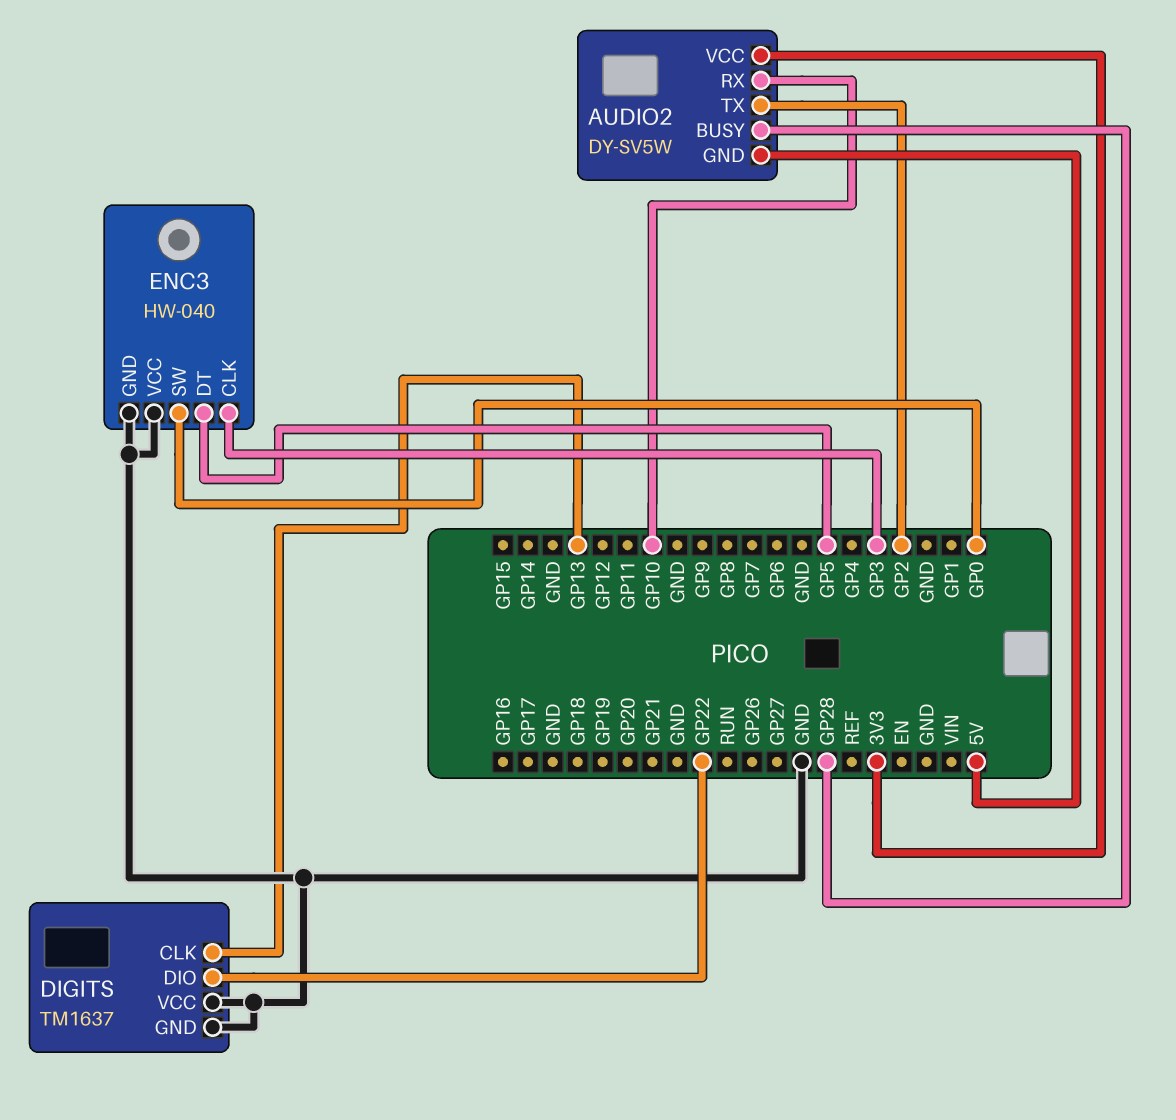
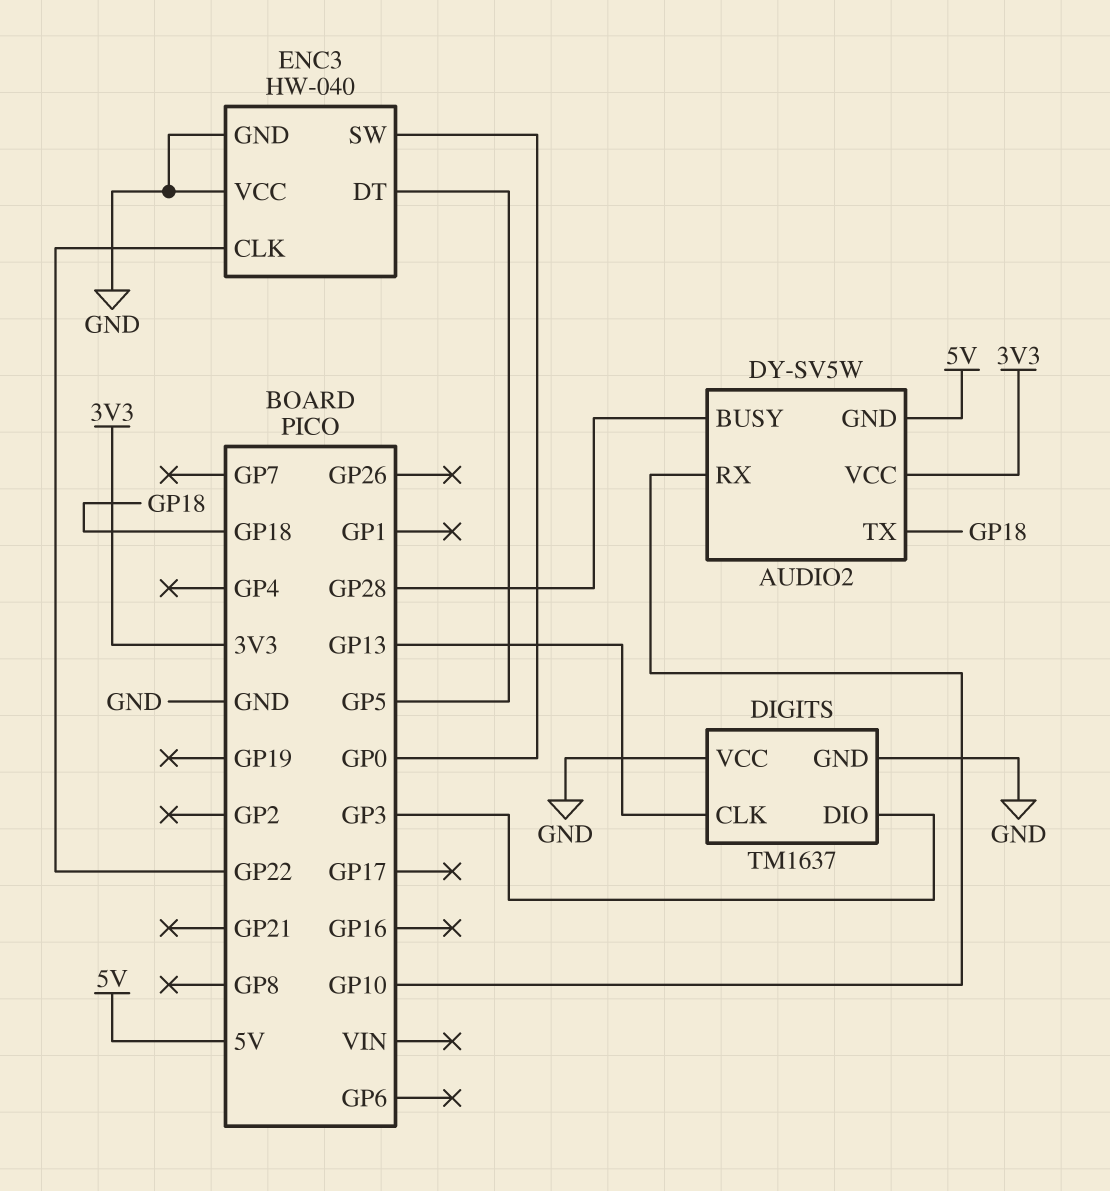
AUDIO2 pin TX: GP2 -> GP18
DIGITS pin DIO: GP22 -> GP3
ENC3 pin CLK: GP3 -> GP22

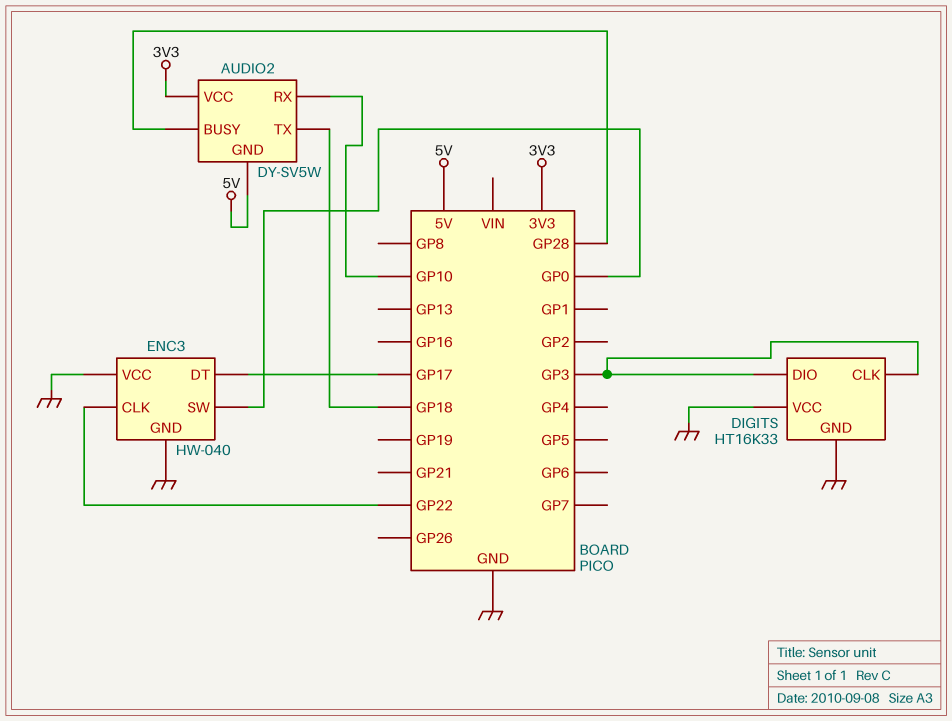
DIGITS: TM1637 -> HT16K33
DIGITS pin CLK: GP13 -> GP3
ENC3 pin DT: GP5 -> GP17

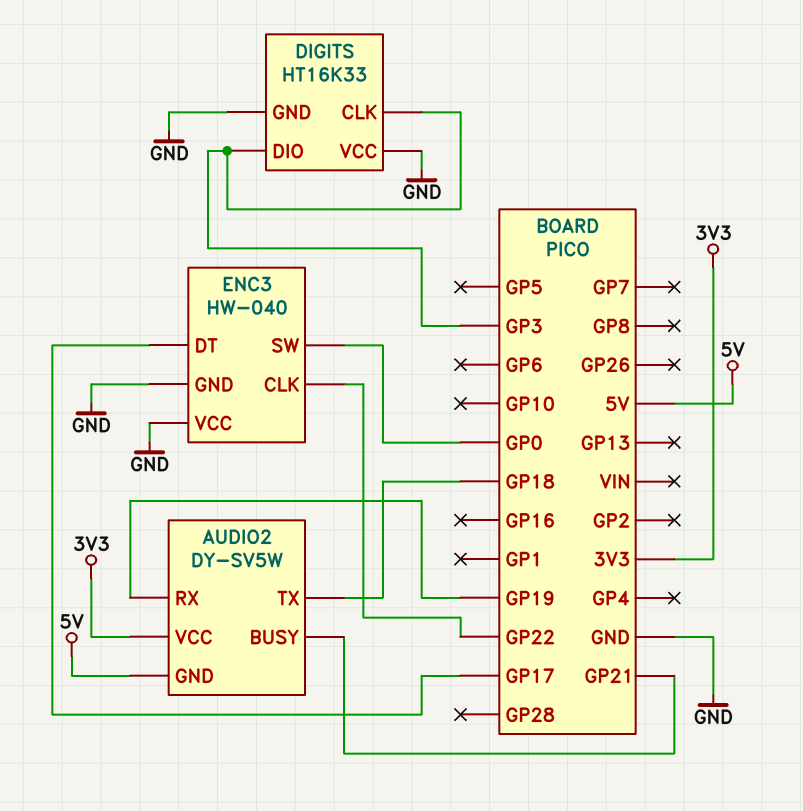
AUDIO2 pin BUSY: GP28 -> GP21
AUDIO2 pin RX: GP10 -> GP19

